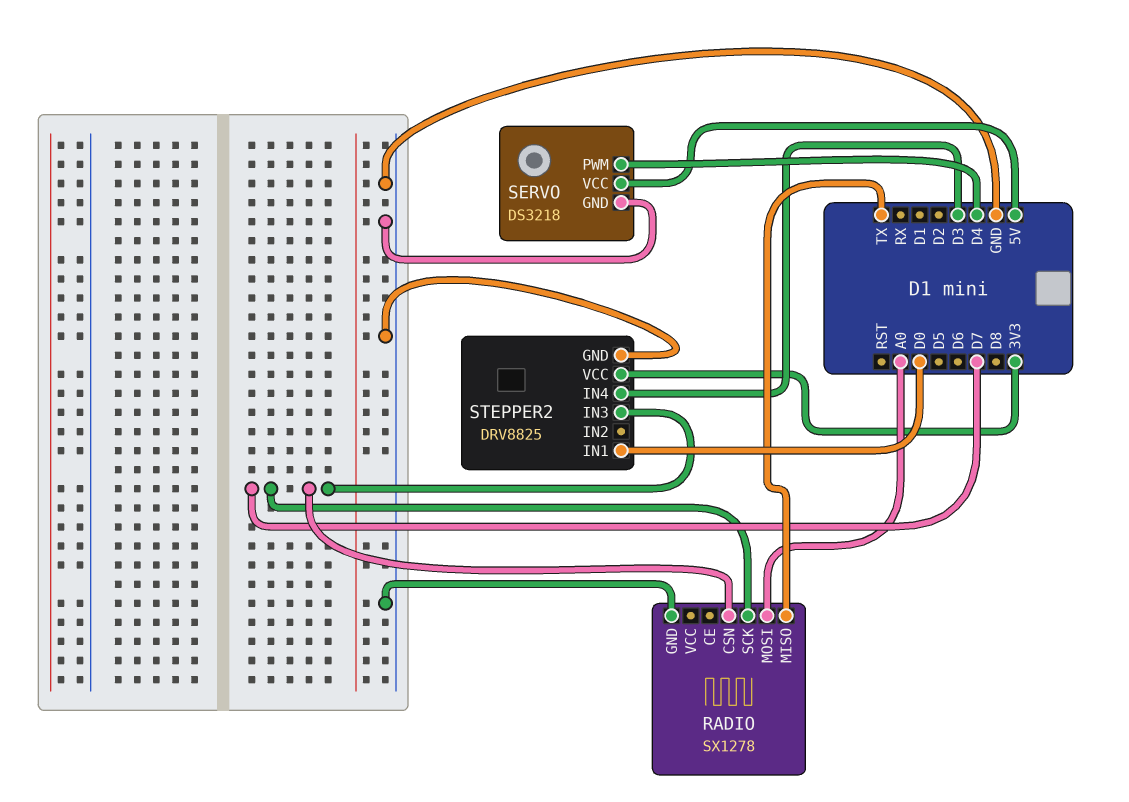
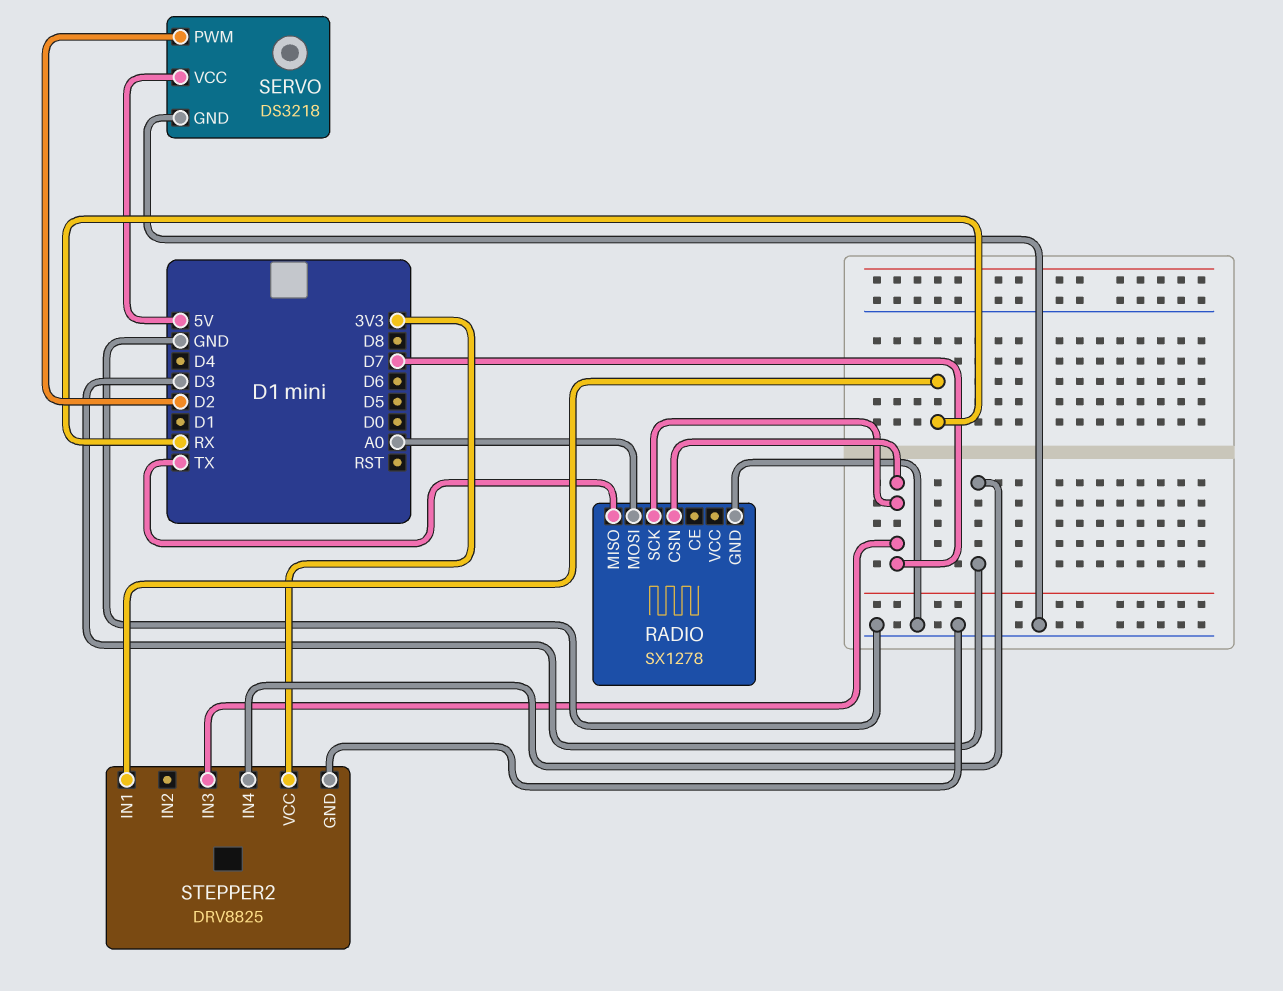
SERVO pin PWM: D4 -> D2
STEPPER2 pin IN1: D0 -> RX

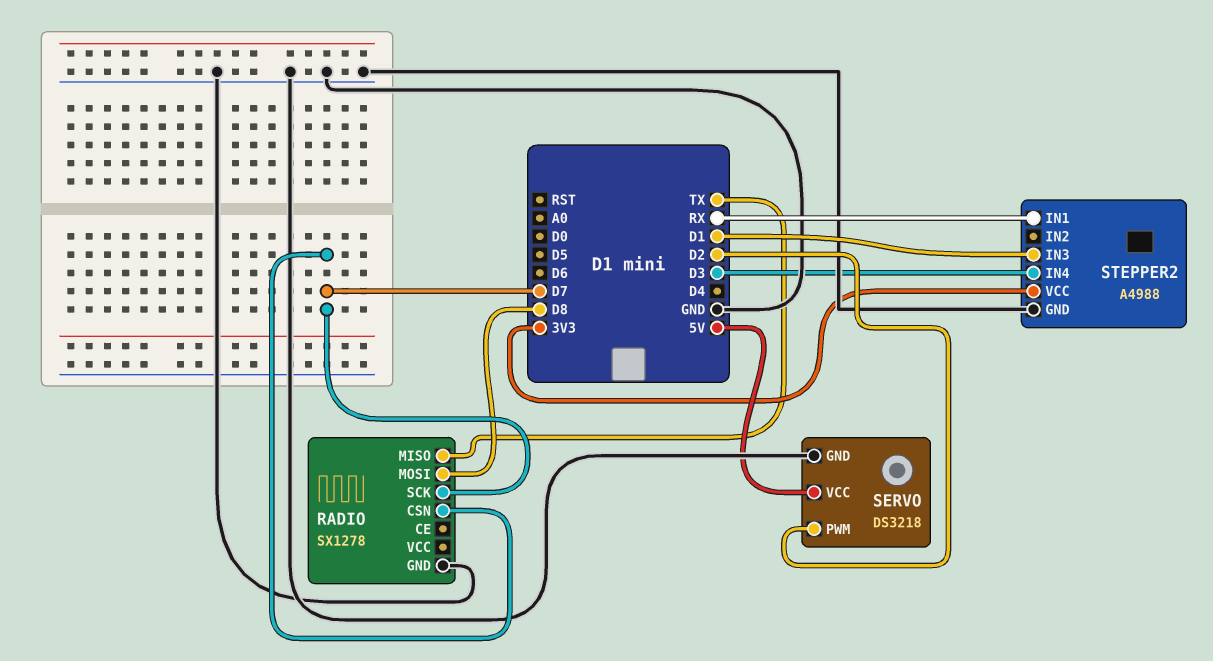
RADIO pin MOSI: A0 -> D8
STEPPER2: DRV8825 -> A4988
STEPPER2 pin IN3: D7 -> D1

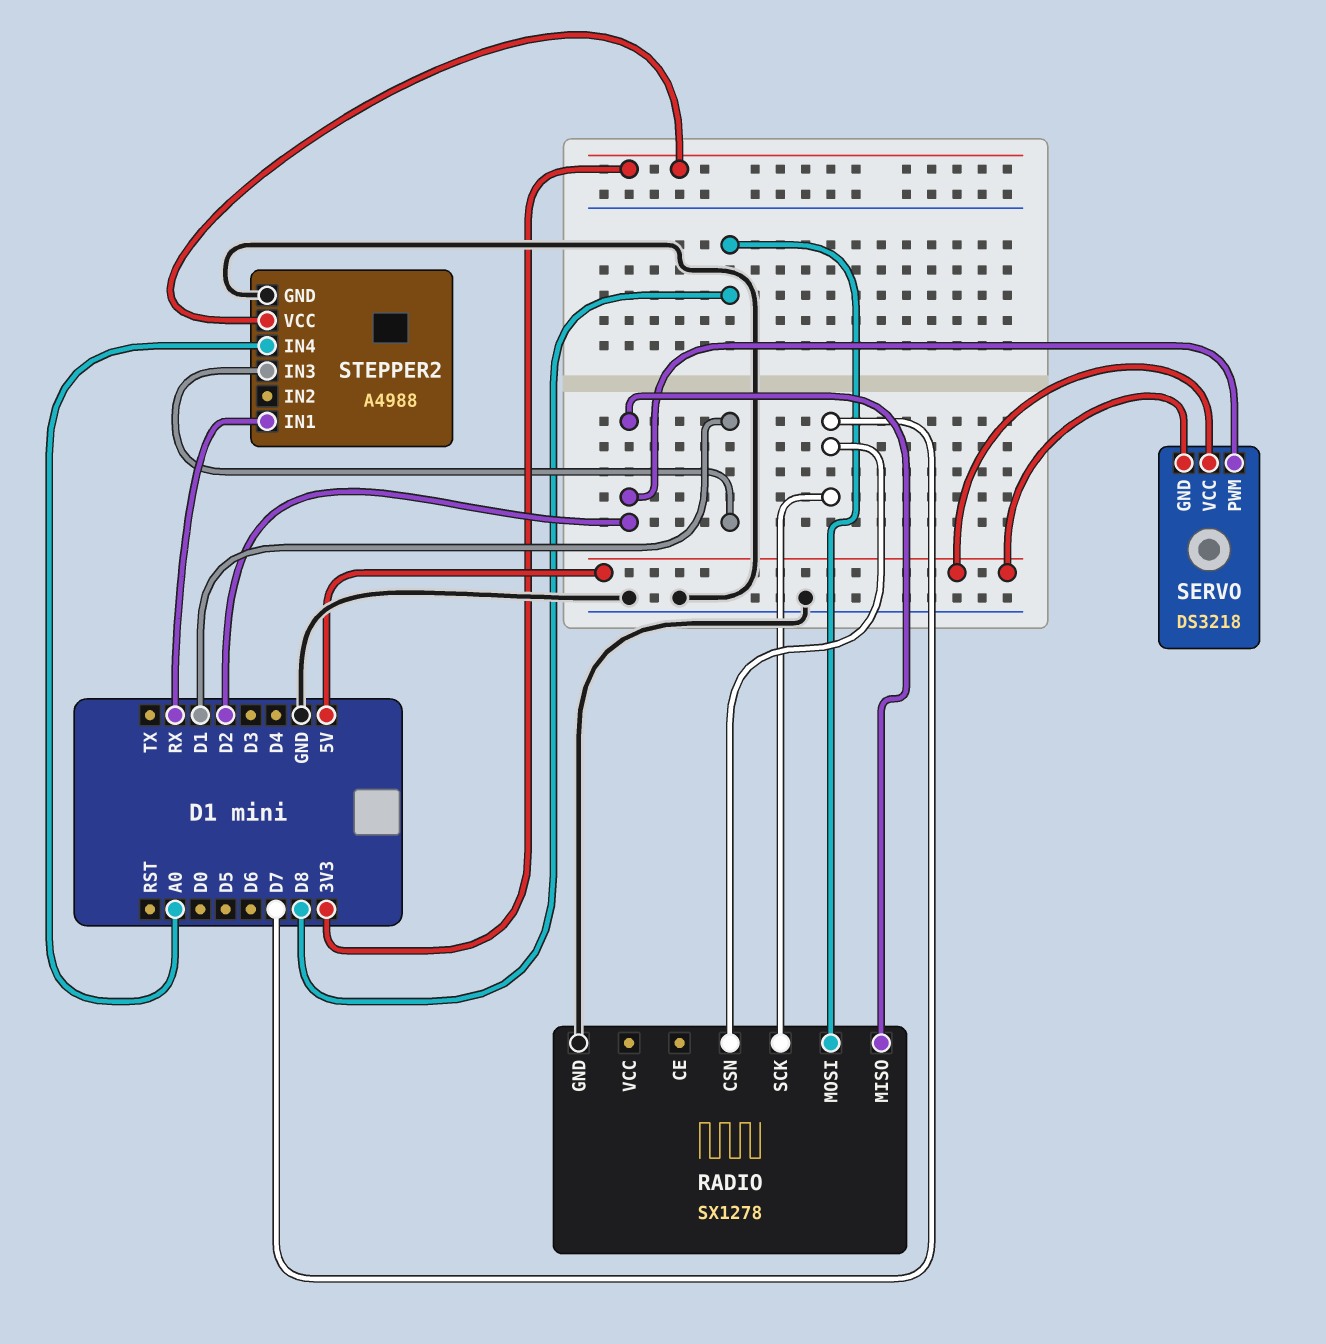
RADIO pin MISO: TX -> D2
SERVO pin GND: GND -> 5V
STEPPER2 pin IN4: D3 -> A0

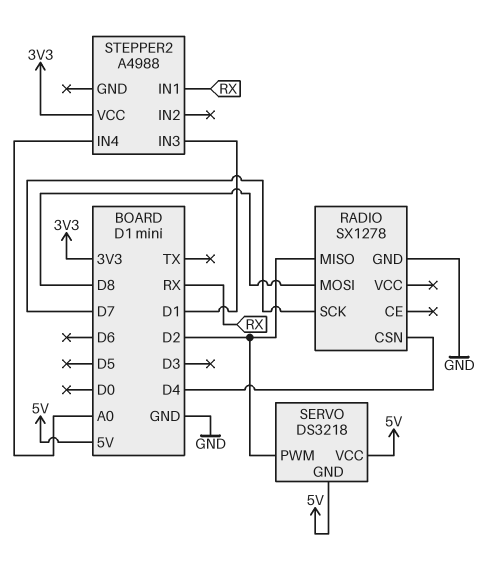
RADIO pin CSN: D7 -> D4
STEPPER2 pin GND: GND -> none

